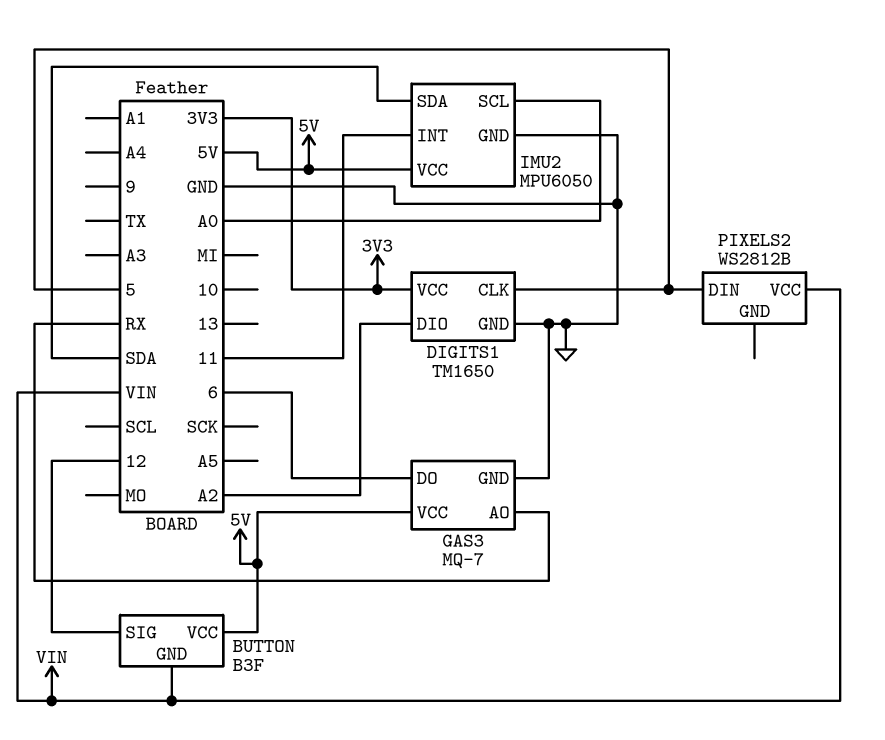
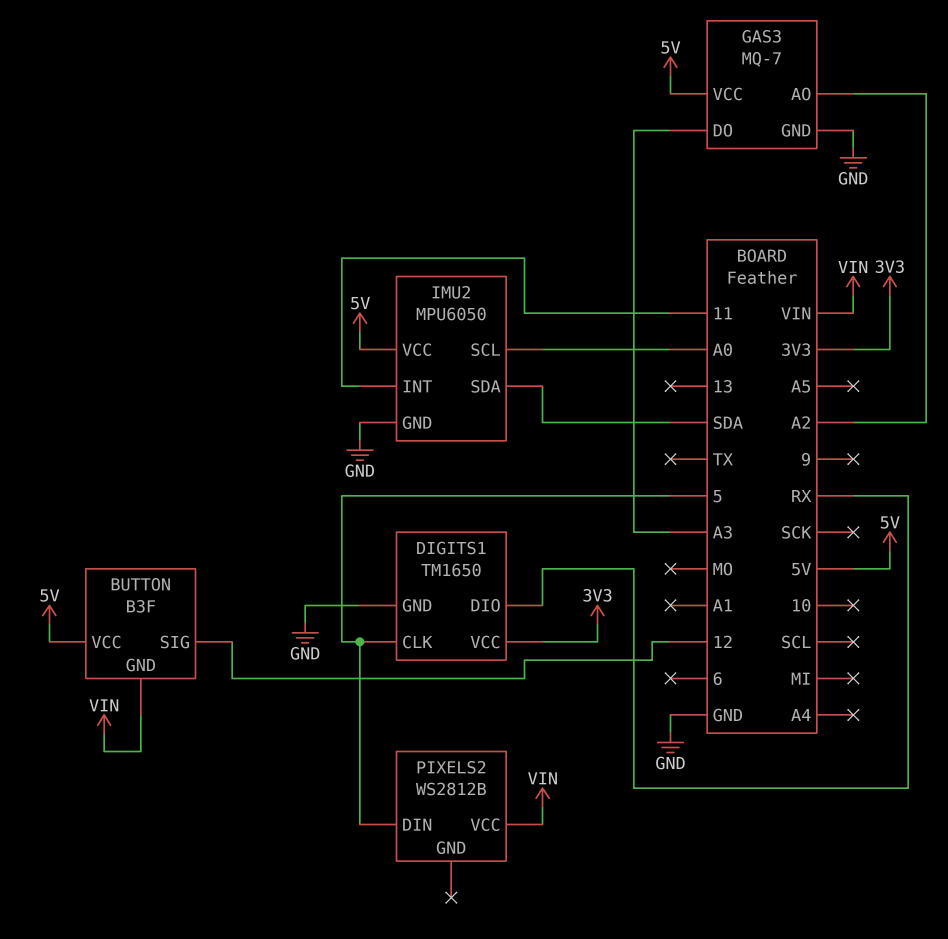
DIGITS1 pin DIO: A2 -> RX
GAS3 pin AO: RX -> A2
GAS3 pin DO: 6 -> A3

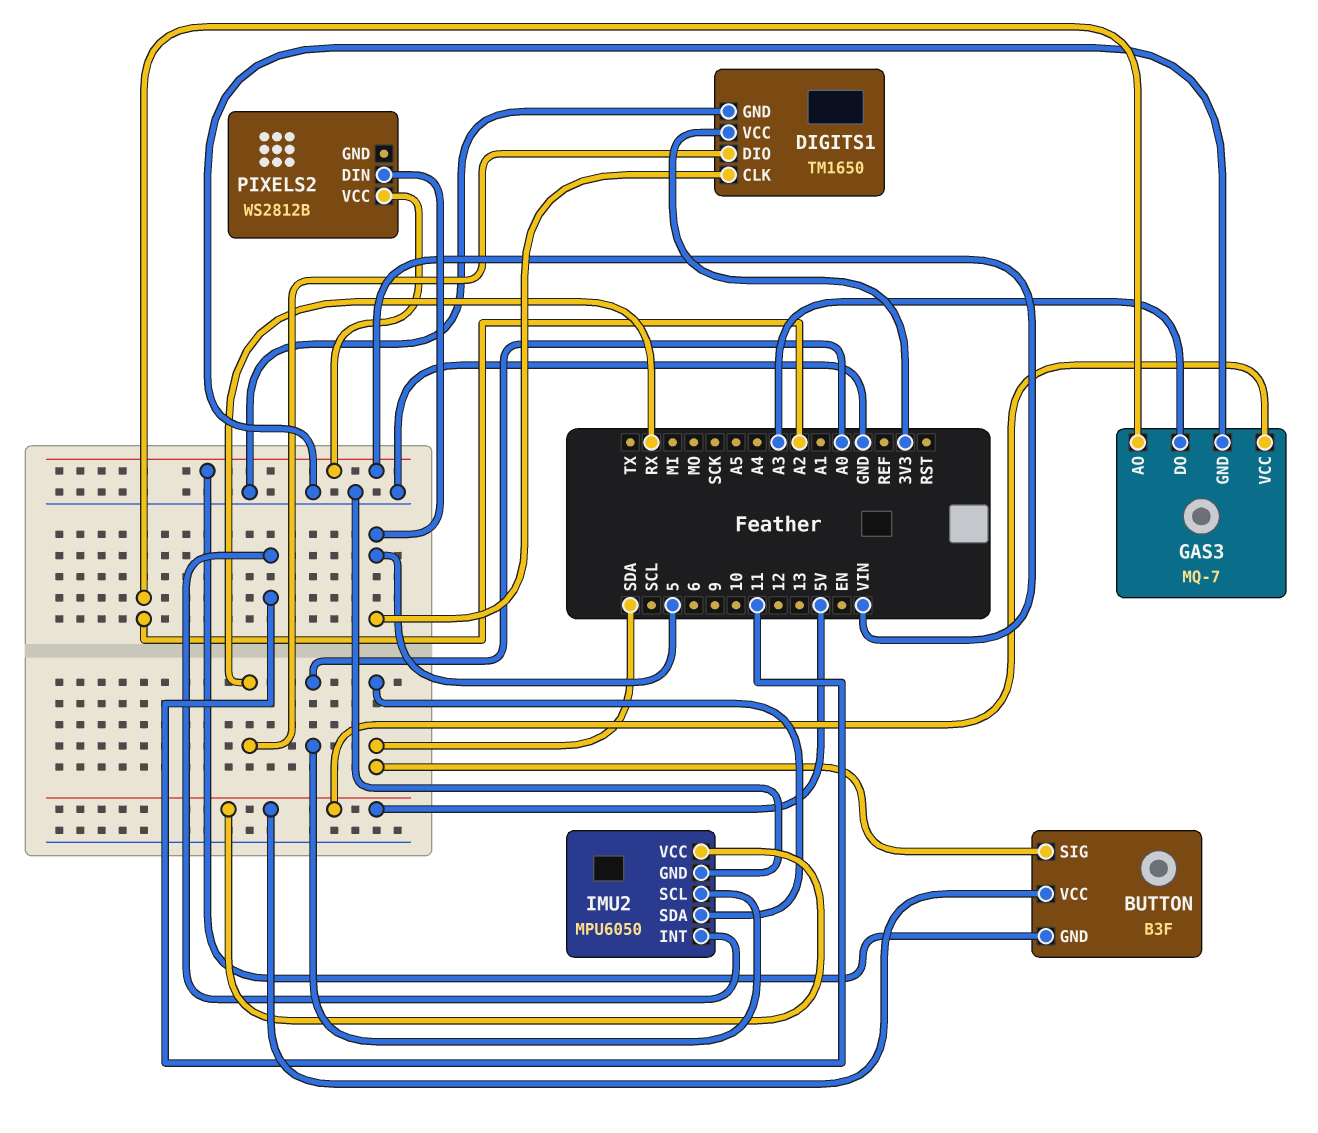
BUTTON pin SIG: 12 -> SDA

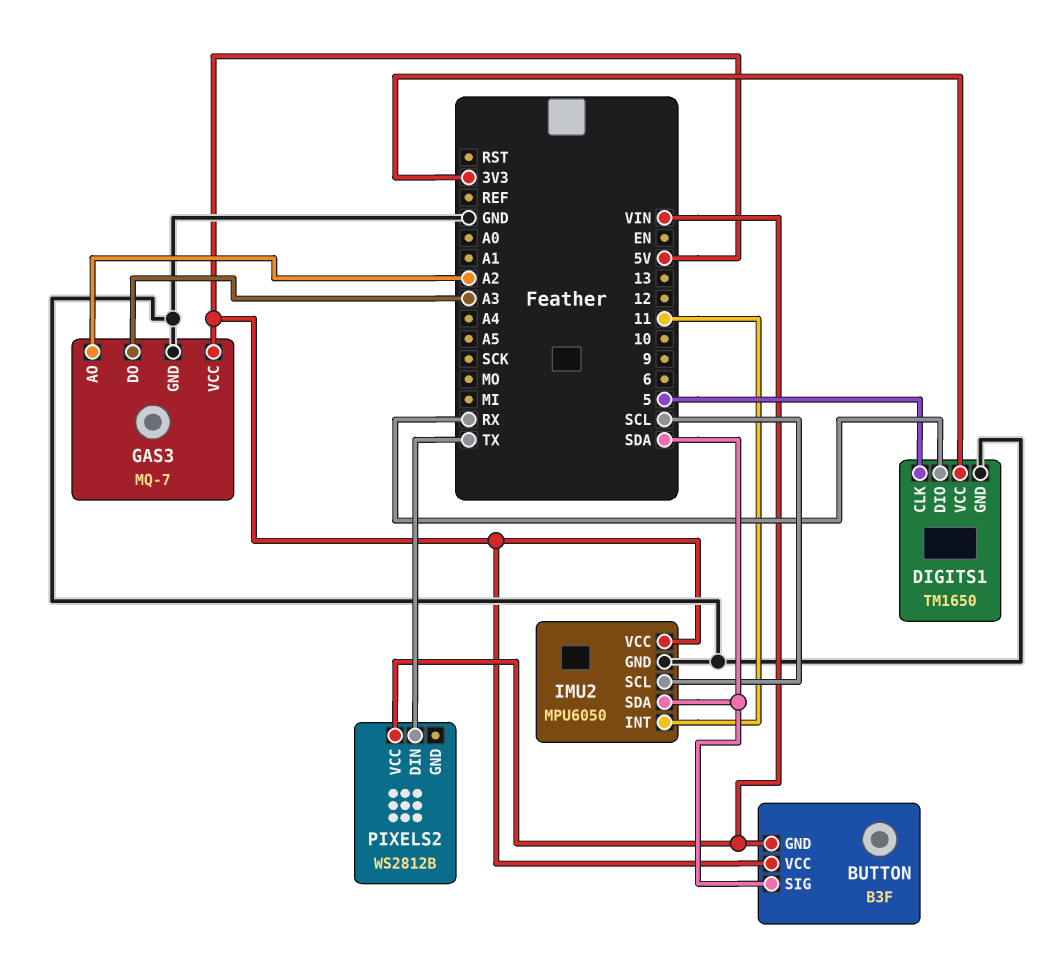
IMU2 pin SCL: A0 -> SCL
PIXELS2 pin DIN: 5 -> TX

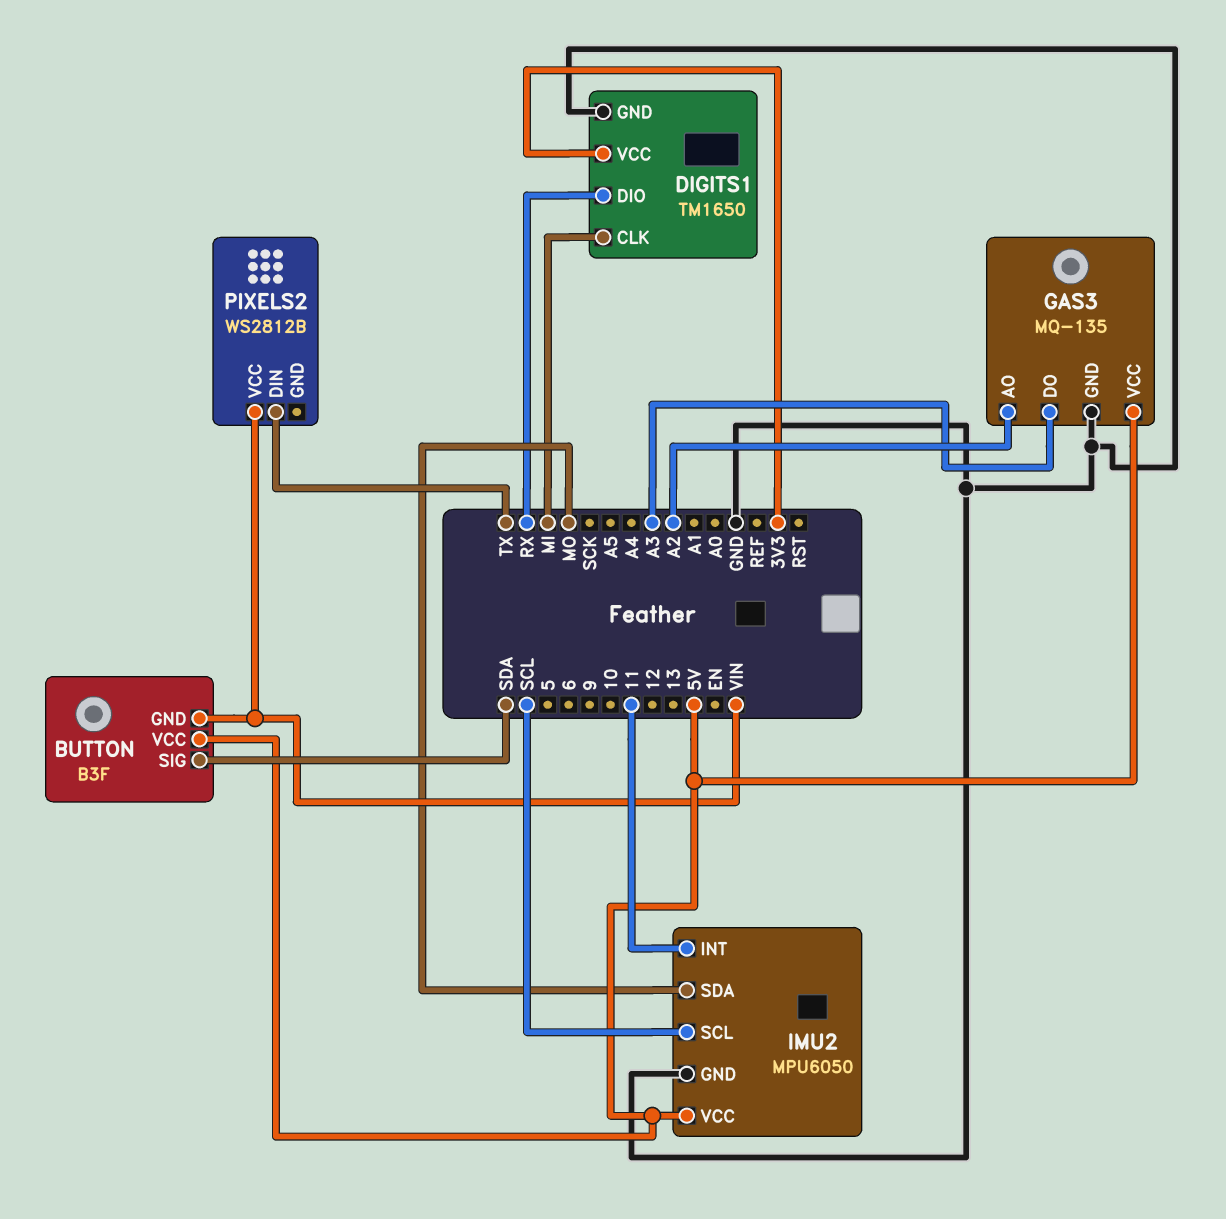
DIGITS1 pin CLK: 5 -> MI
GAS3: MQ-7 -> MQ-135
IMU2 pin SDA: SDA -> MO

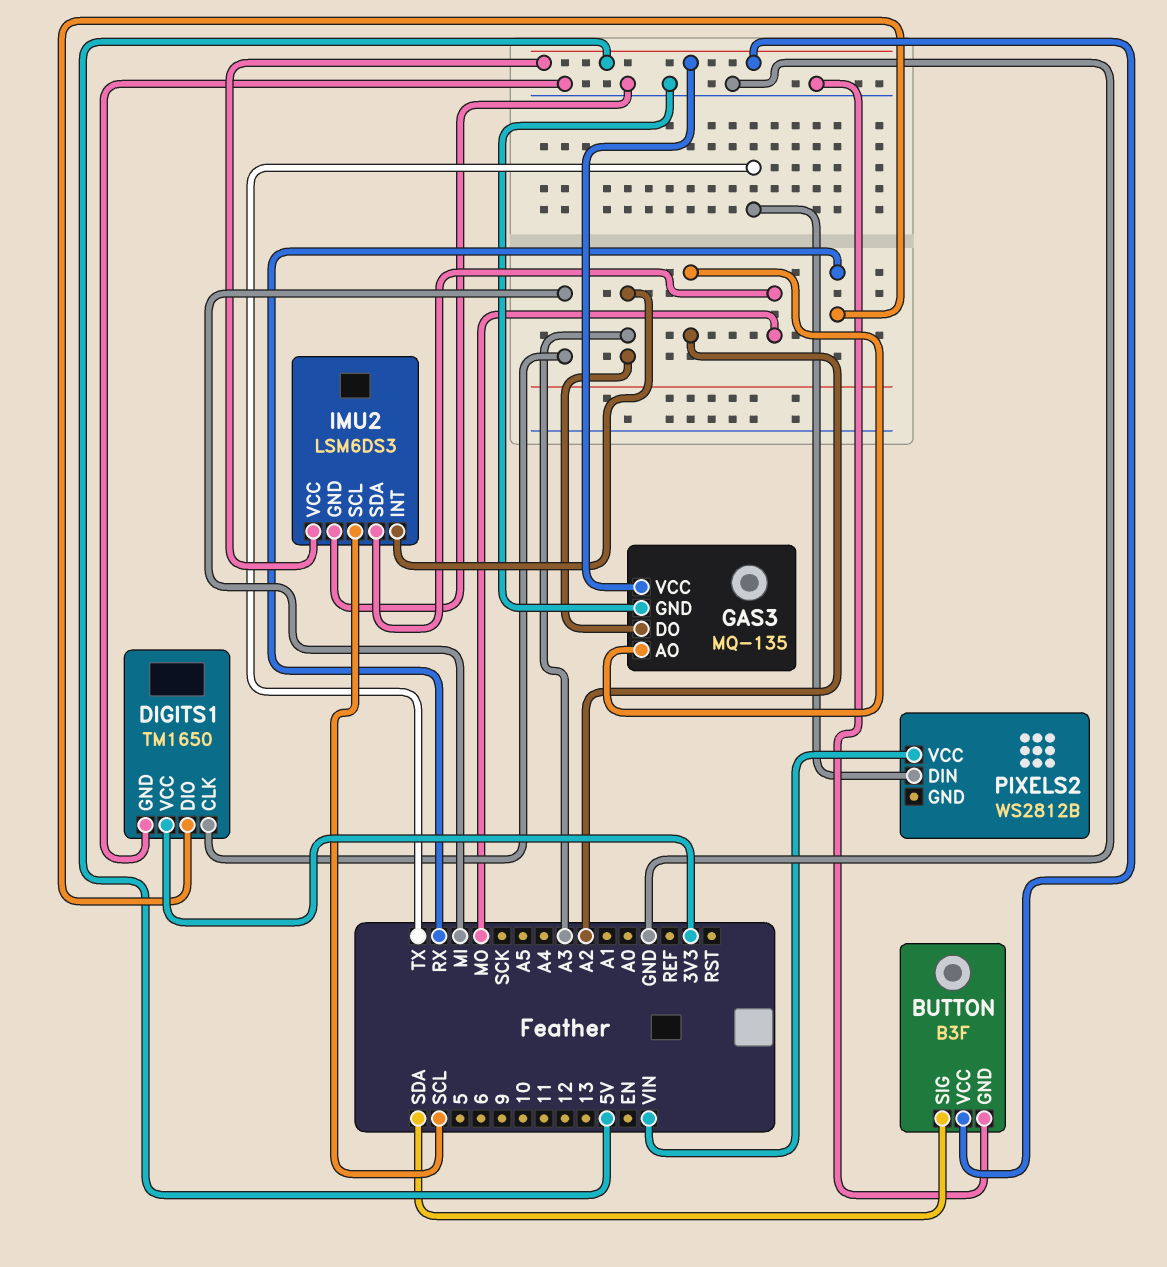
BUTTON pin GND: VIN -> GND
IMU2: MPU6050 -> LSM6DS3
IMU2 pin INT: 11 -> A3

